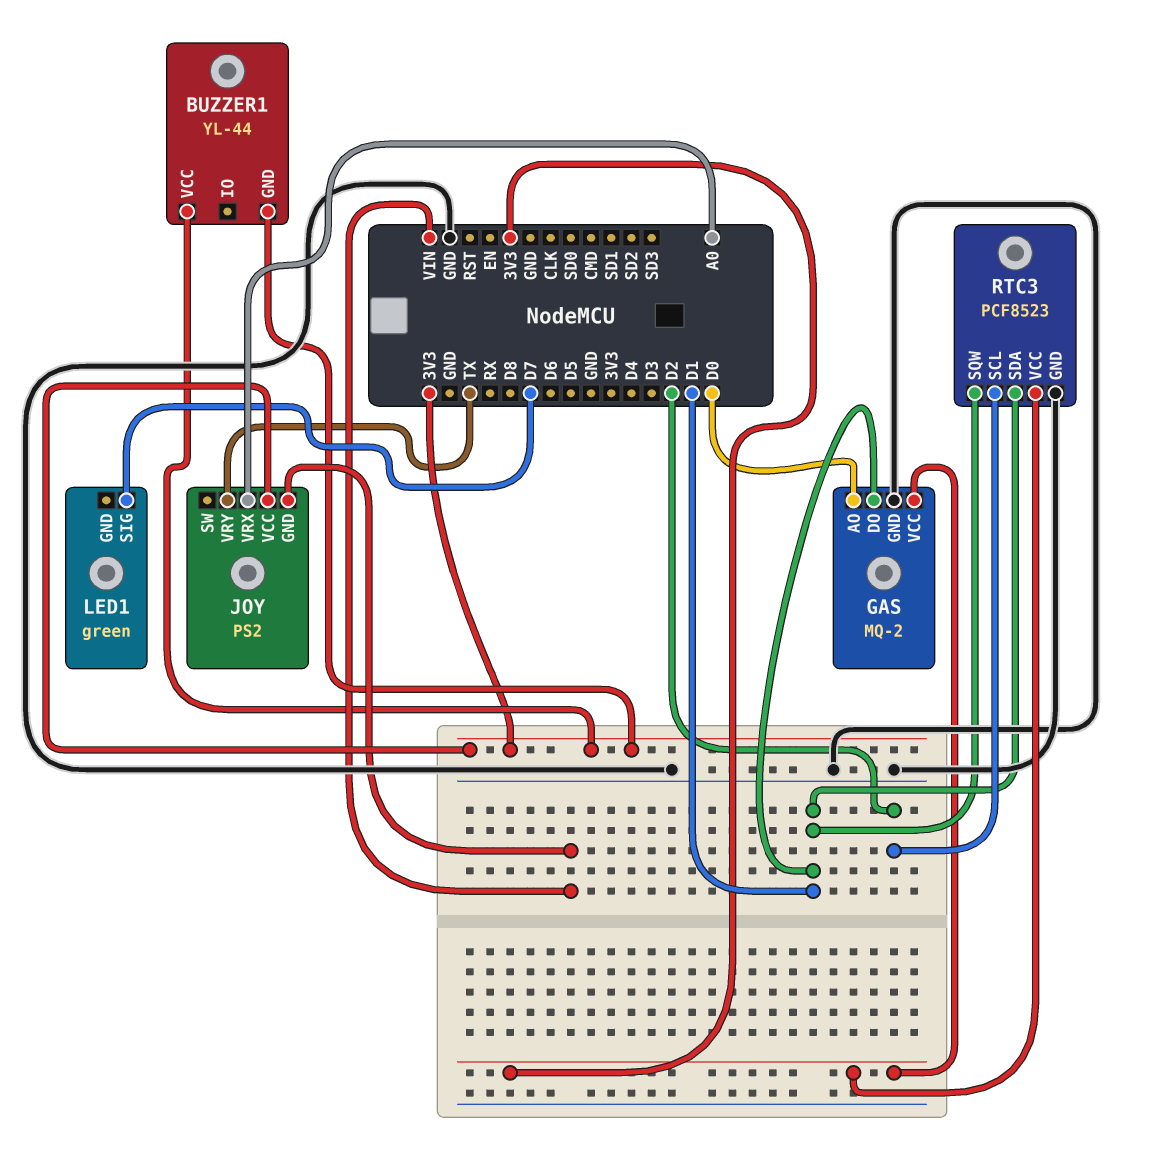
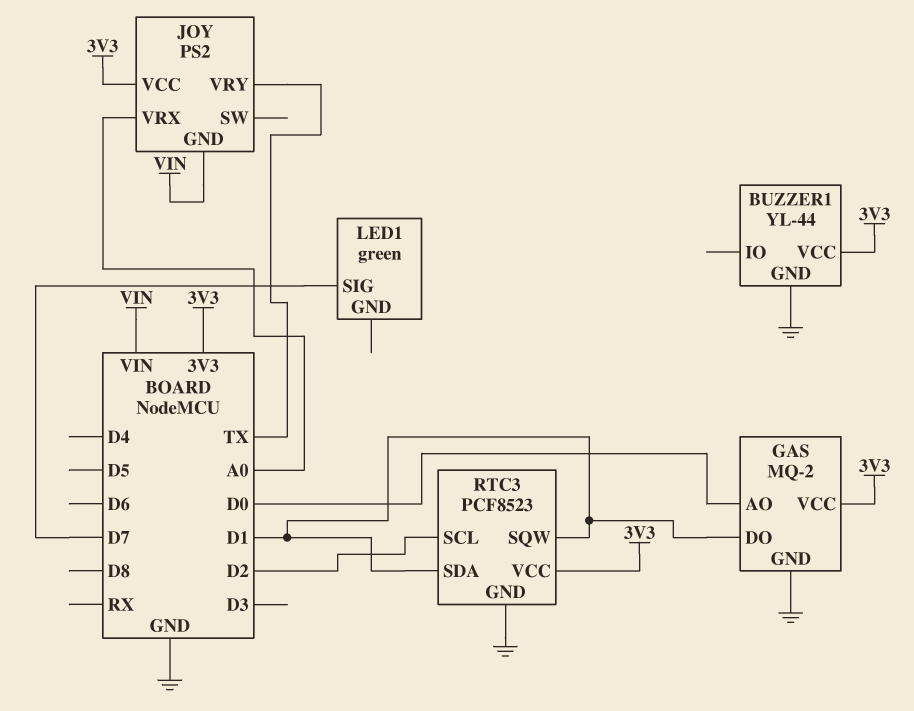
BUZZER1 pin GND: 3V3 -> GND

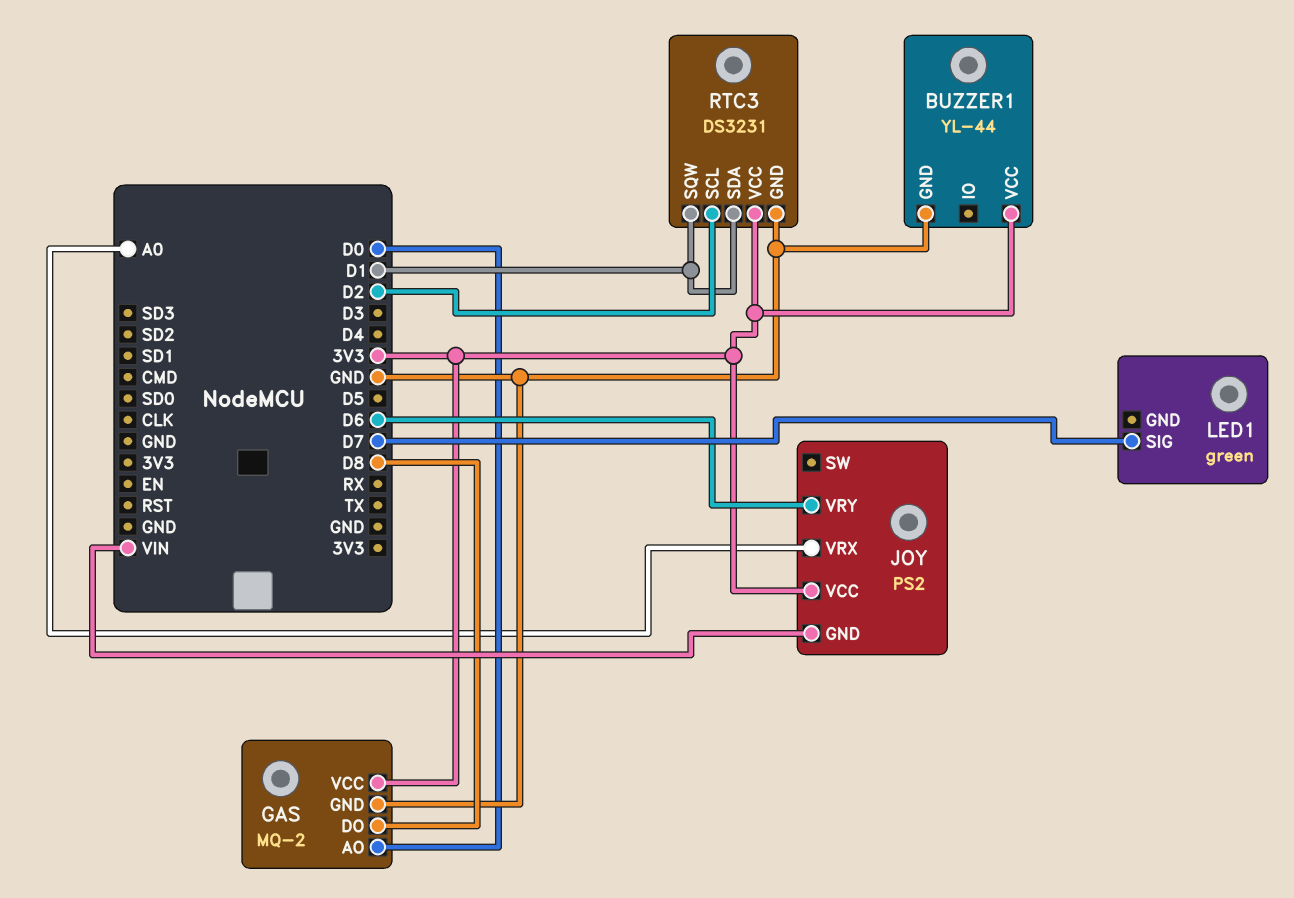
GAS pin DO: D1 -> D8
JOY pin VRY: TX -> D6
RTC3: PCF8523 -> DS3231

